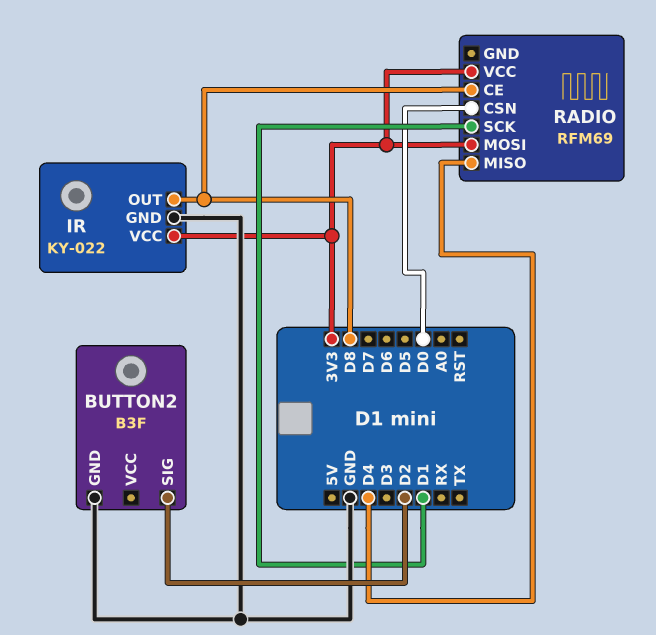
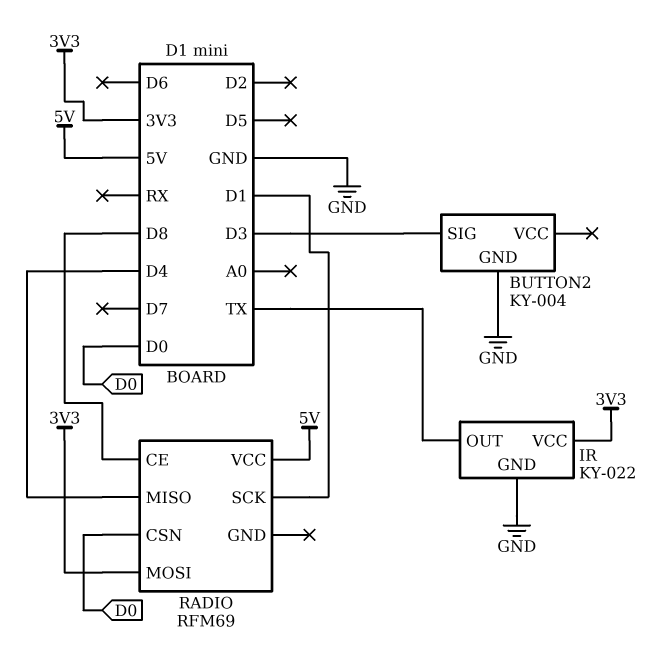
BUTTON2: B3F -> KY-004
BUTTON2 pin SIG: D2 -> D3
IR pin OUT: D8 -> TX
RADIO pin VCC: 3V3 -> 5V

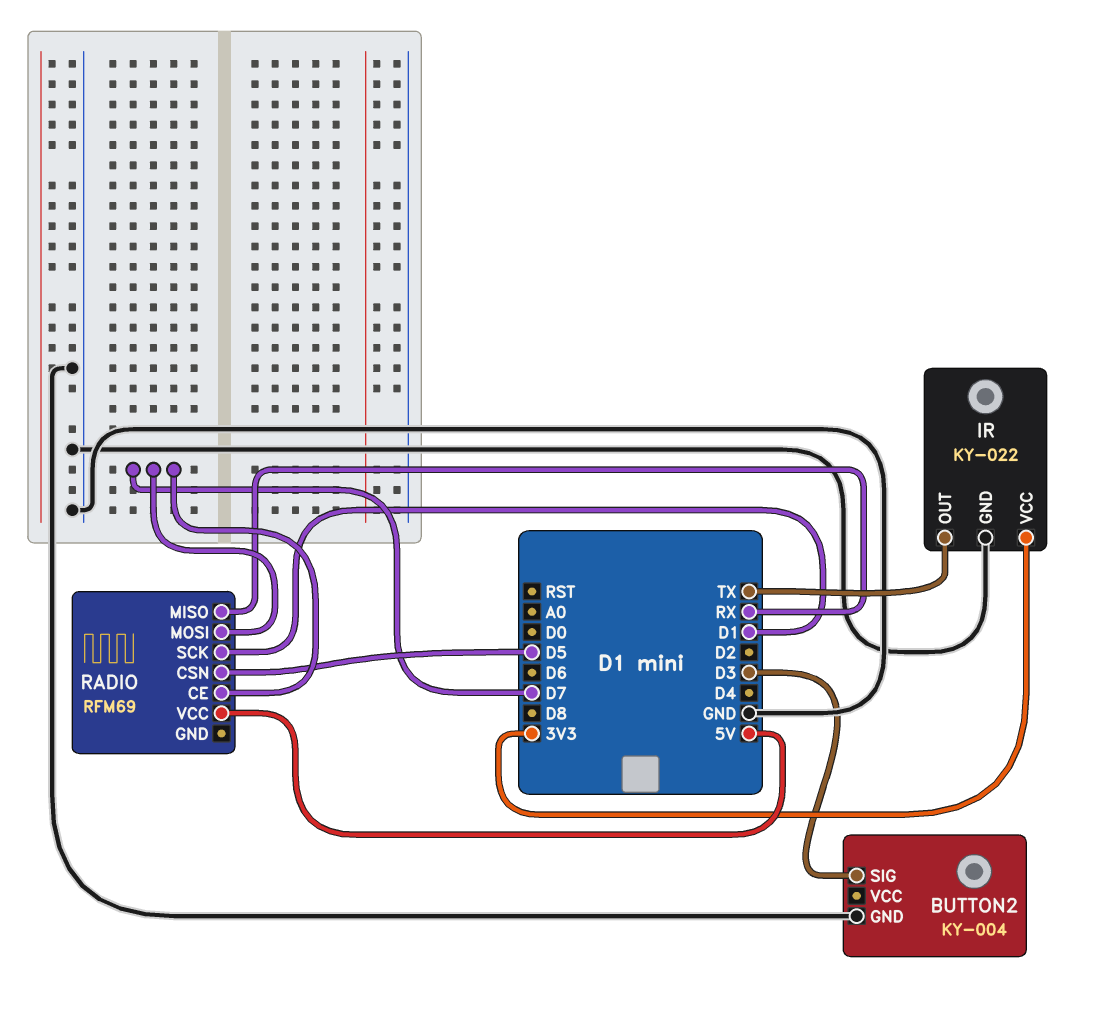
RADIO pin CE: D8 -> D7
RADIO pin CSN: D0 -> D5
RADIO pin MISO: D4 -> RX
RADIO pin MOSI: 3V3 -> D7

